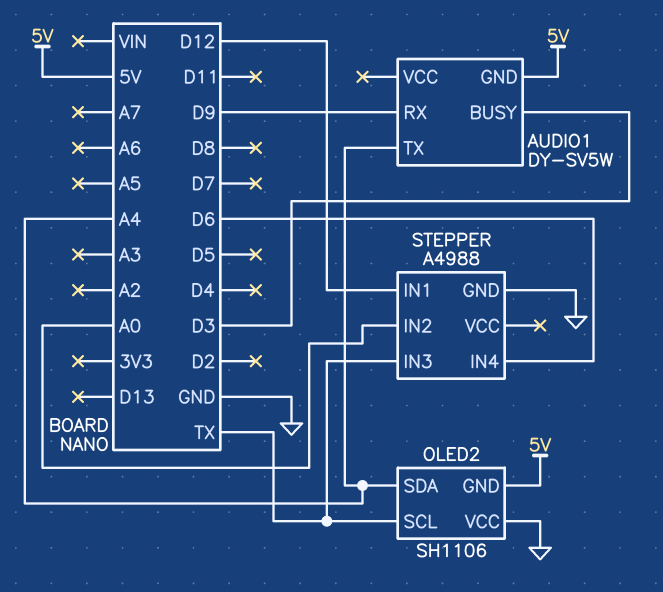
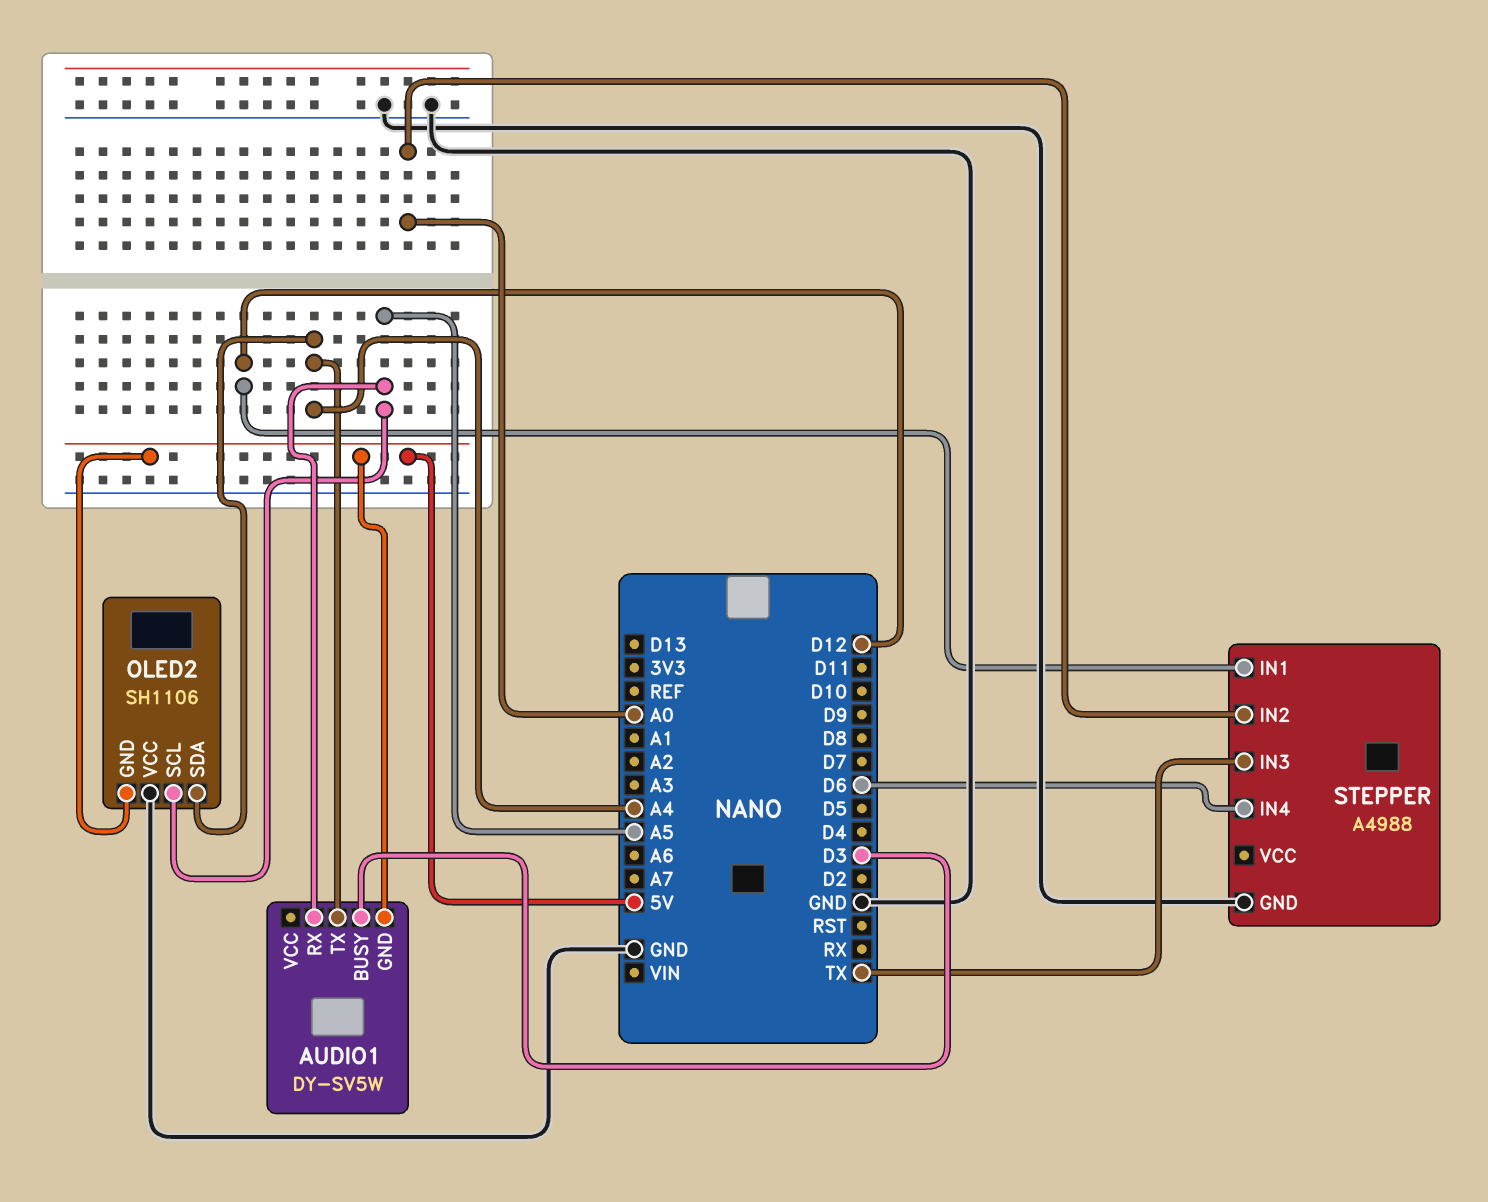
AUDIO1 pin RX: D9 -> A5
OLED2 pin SCL: TX -> A5

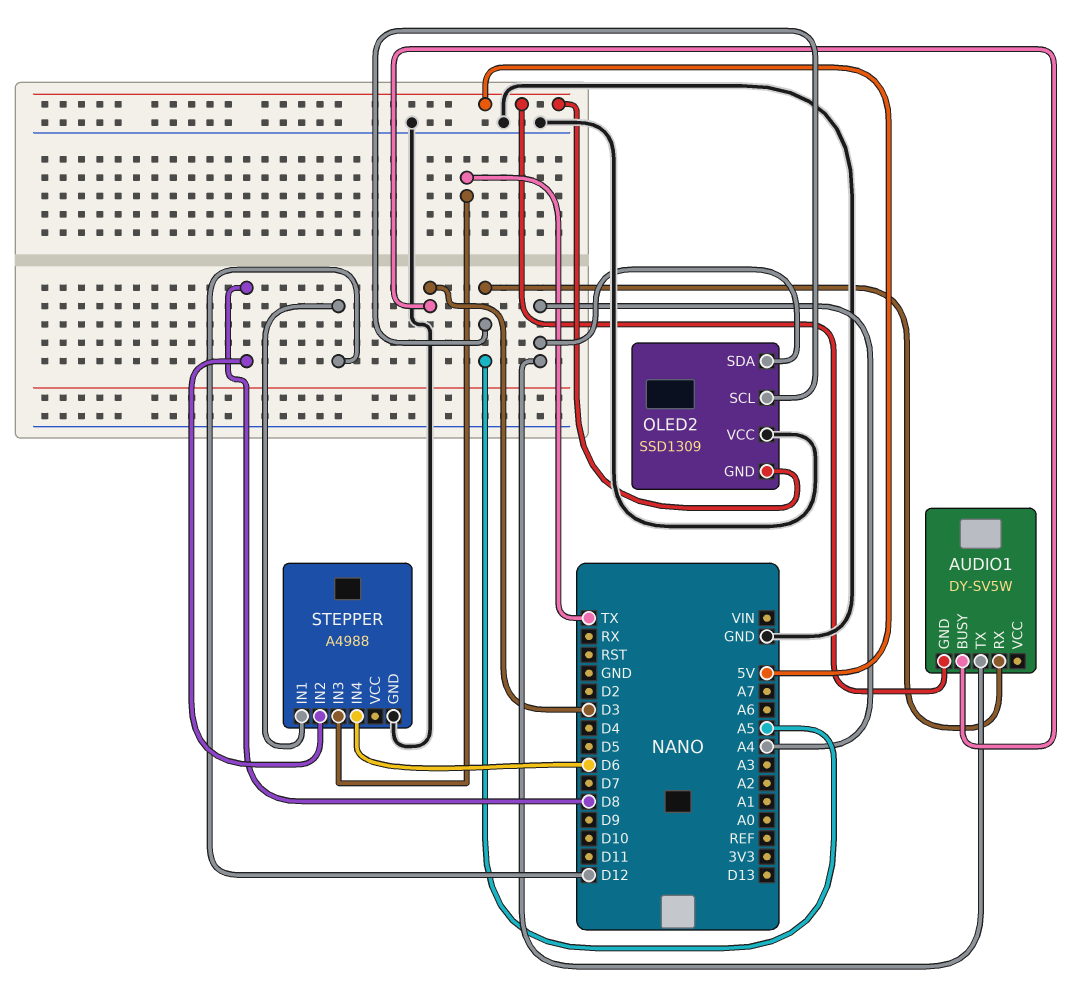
OLED2: SH1106 -> SSD1309
STEPPER pin IN2: A0 -> D8

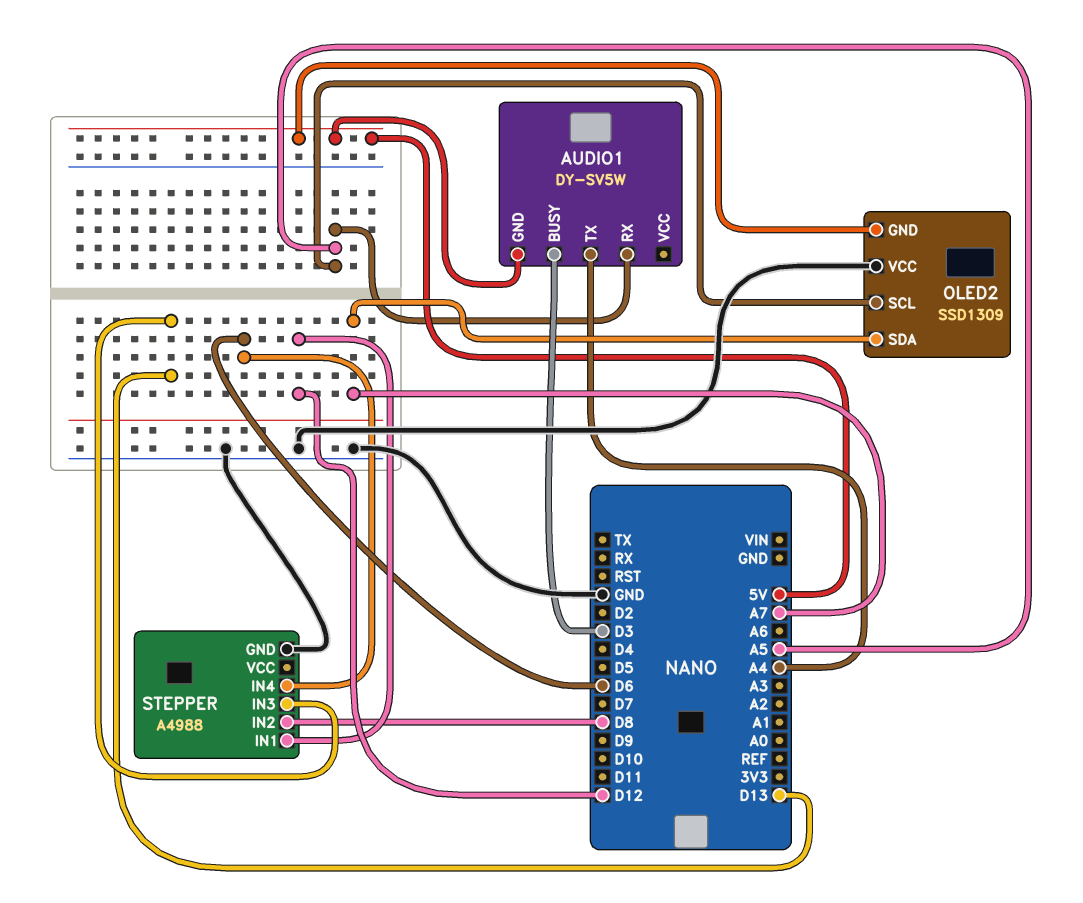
OLED2 pin SDA: A4 -> A7
STEPPER pin IN3: TX -> D13

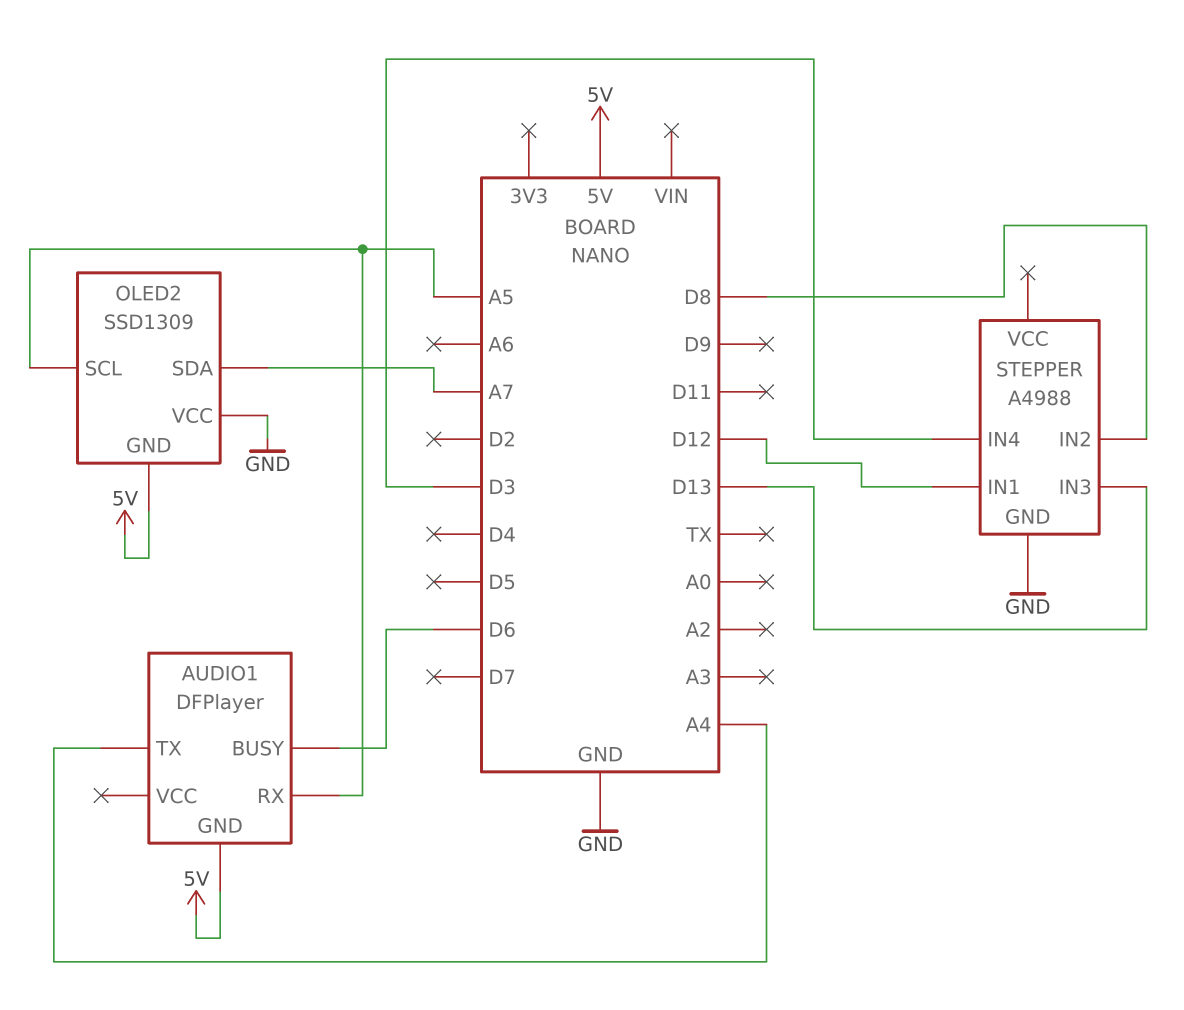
AUDIO1: DY-SV5W -> DFPlayer
AUDIO1 pin BUSY: D3 -> D6
STEPPER pin IN4: D6 -> D3

